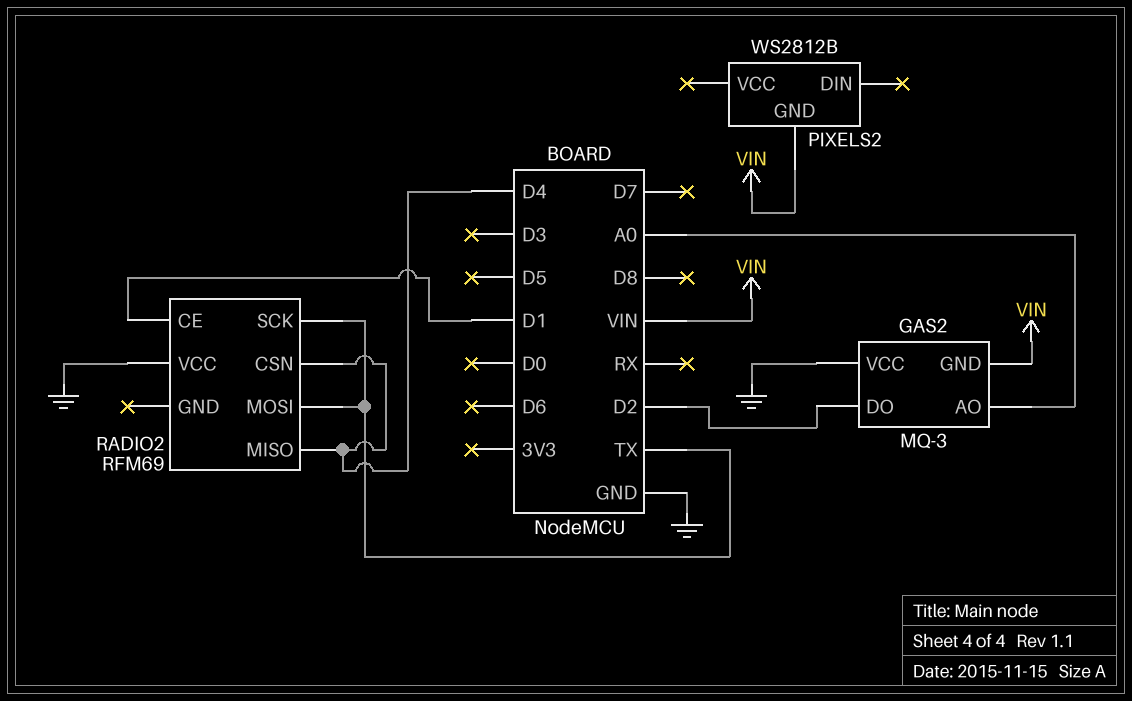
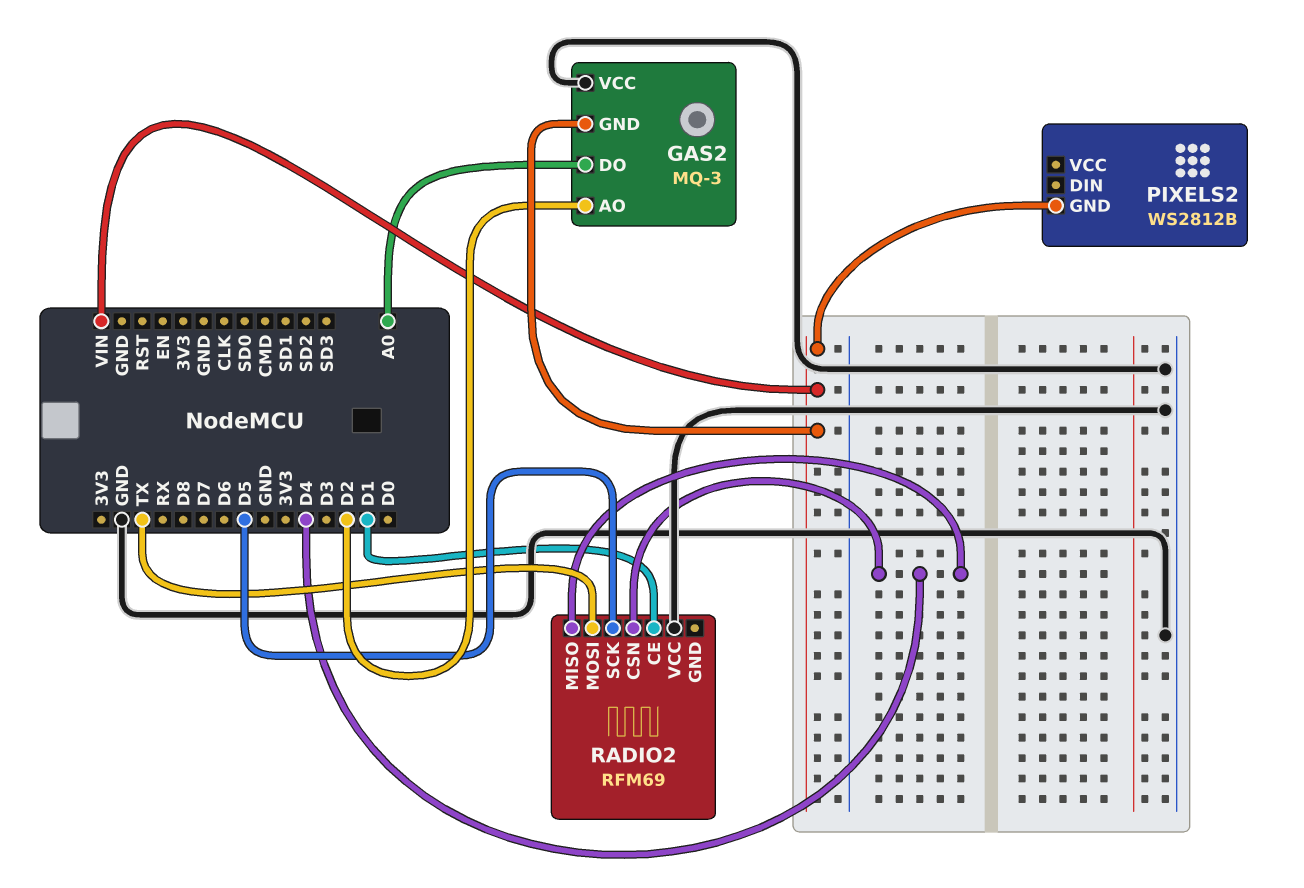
GAS2 pin AO: A0 -> D2
GAS2 pin DO: D2 -> A0
RADIO2 pin SCK: TX -> D5

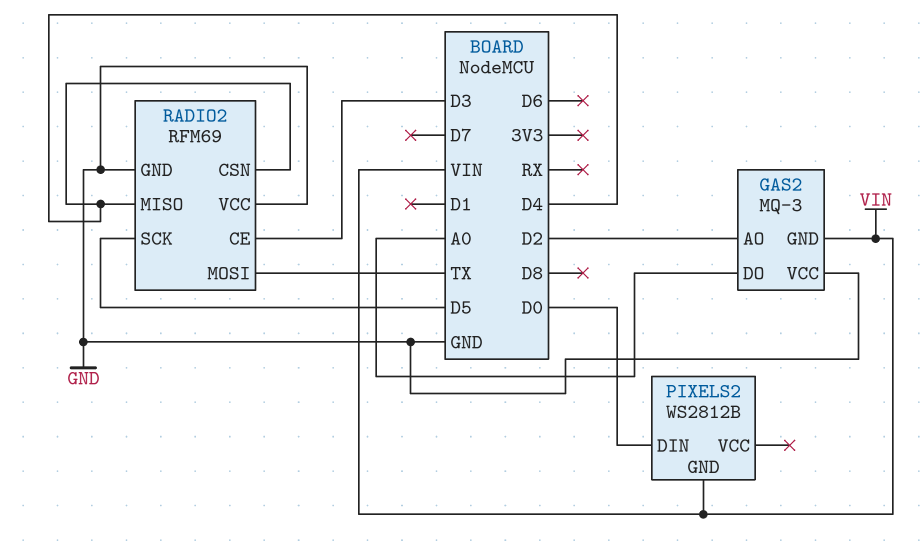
PIXELS2 pin DIN: none -> D0
RADIO2 pin CE: D1 -> D3
RADIO2 pin GND: none -> GND

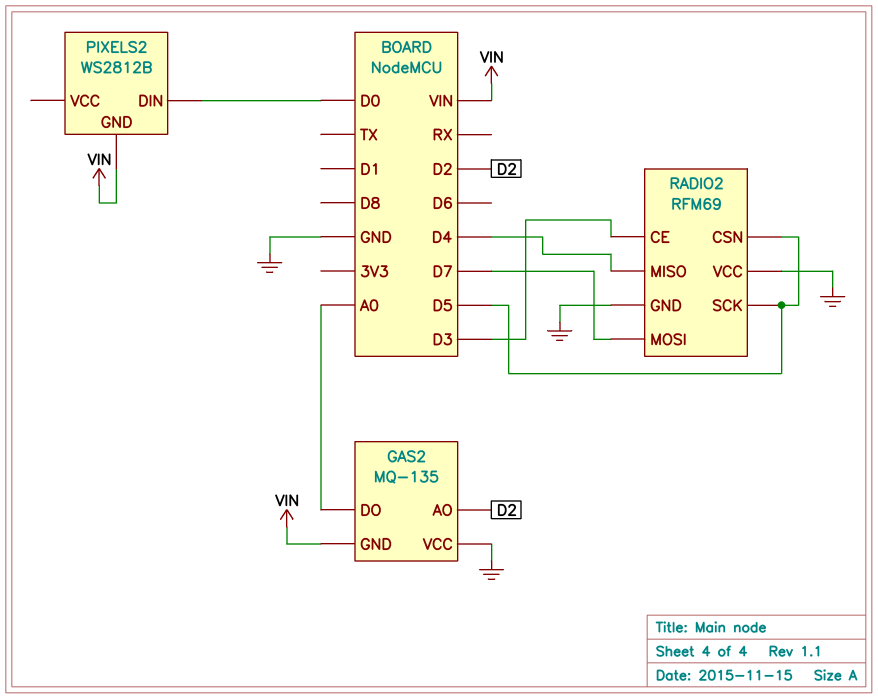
GAS2: MQ-3 -> MQ-135
RADIO2 pin CSN: D4 -> D5
RADIO2 pin MOSI: TX -> D7

